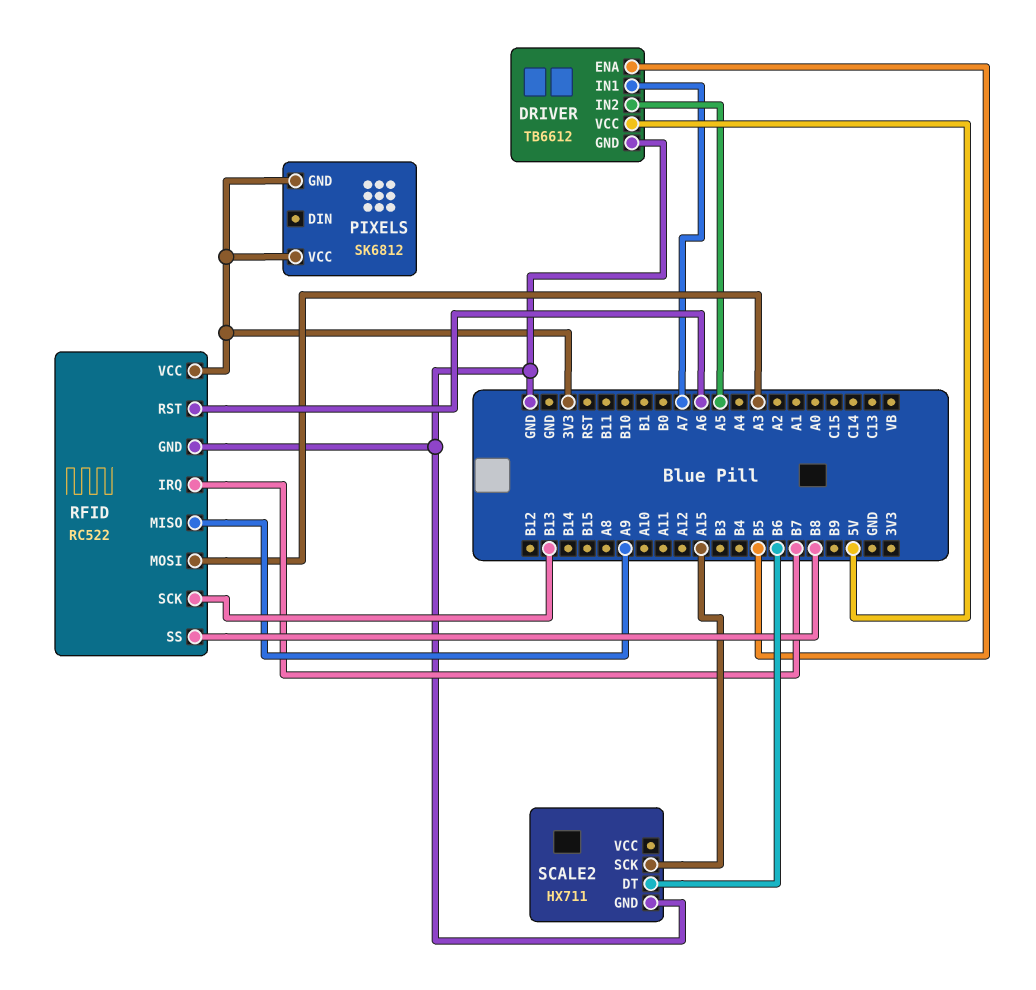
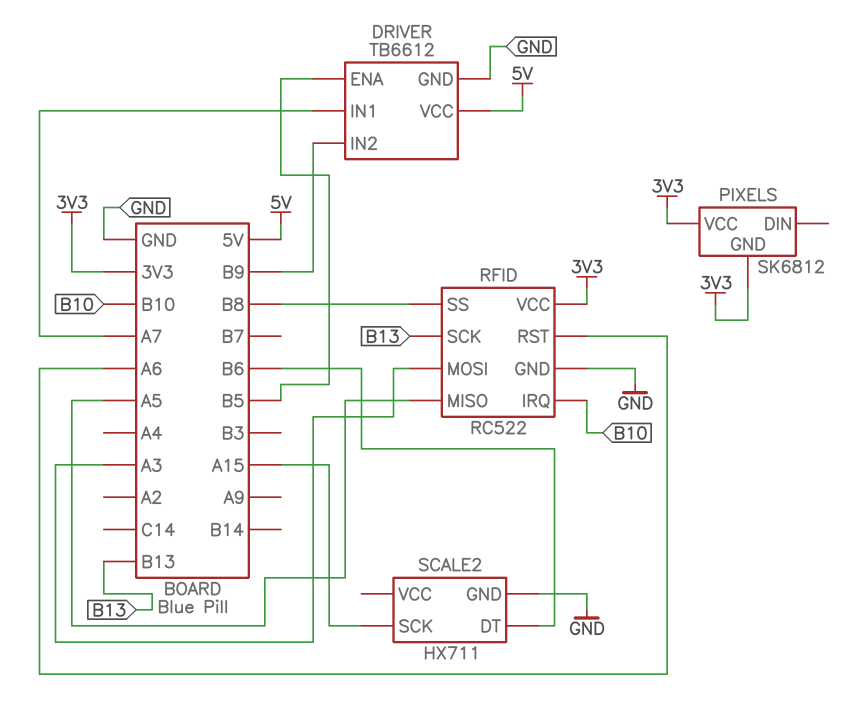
DRIVER pin IN2: A5 -> B9
RFID pin IRQ: B7 -> B10
RFID pin MISO: A9 -> A5

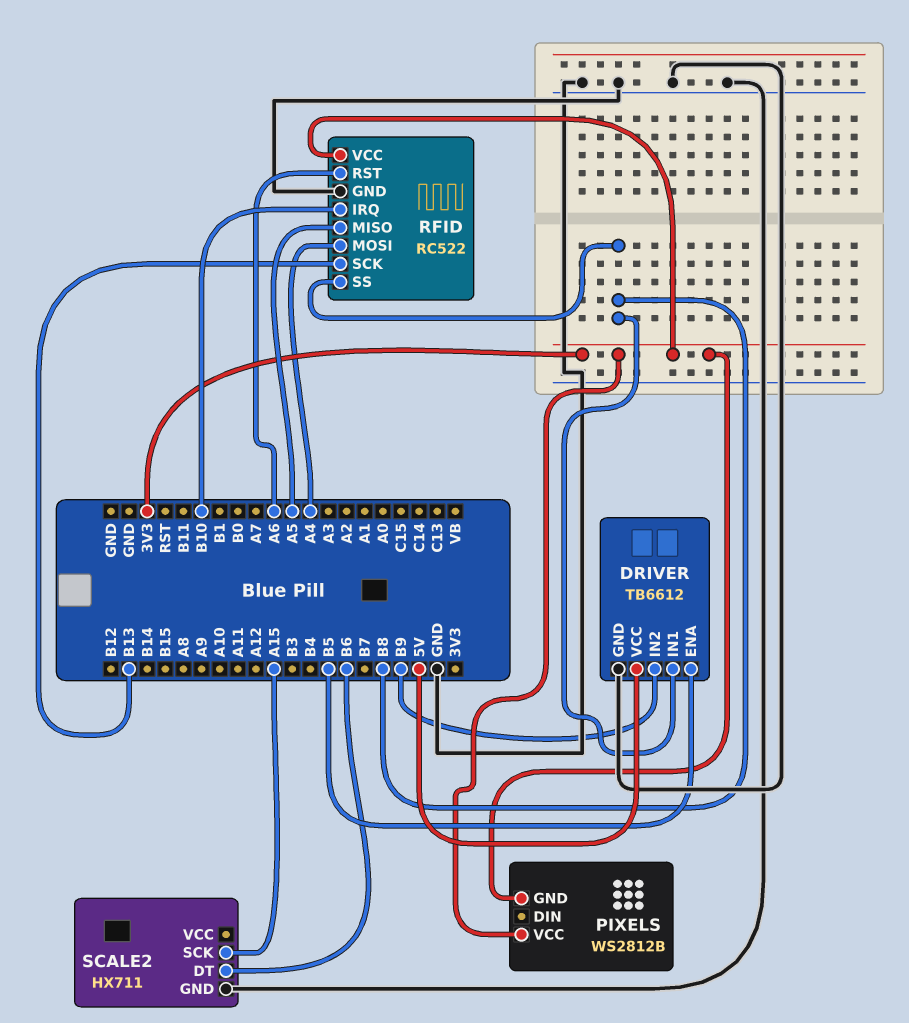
DRIVER pin IN1: A7 -> B8
PIXELS: SK6812 -> WS2812B
RFID pin MOSI: A3 -> A4

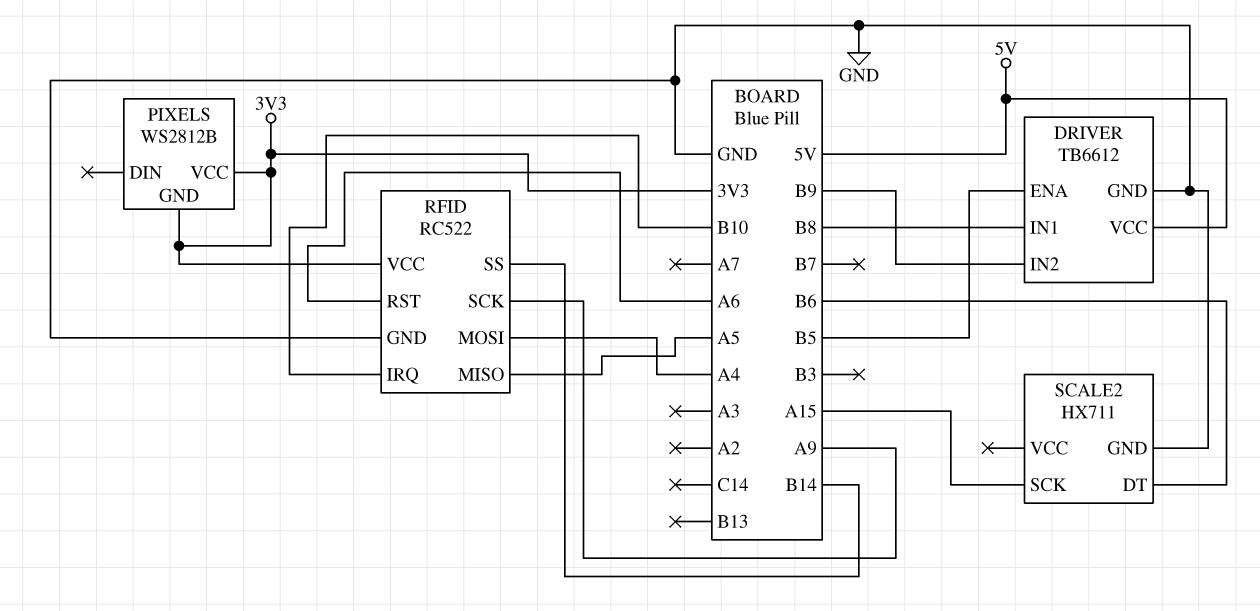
RFID pin SCK: B13 -> A9
RFID pin SS: B8 -> B14

